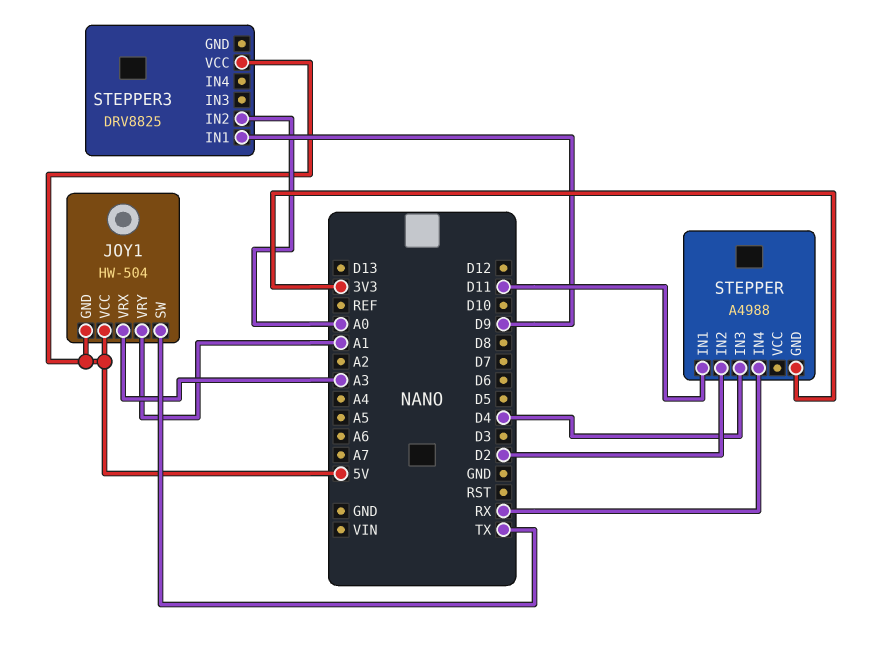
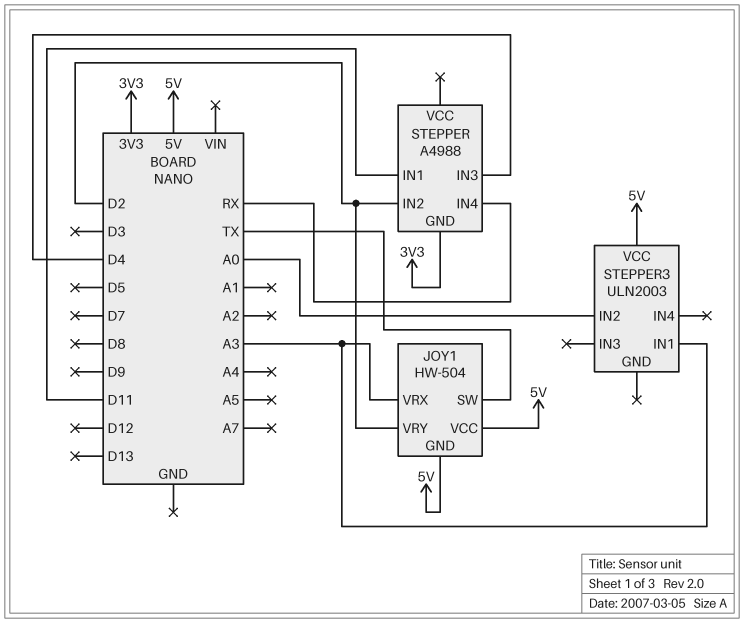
JOY1 pin VRY: A1 -> D2
STEPPER3: DRV8825 -> ULN2003
STEPPER3 pin IN1: D9 -> A3

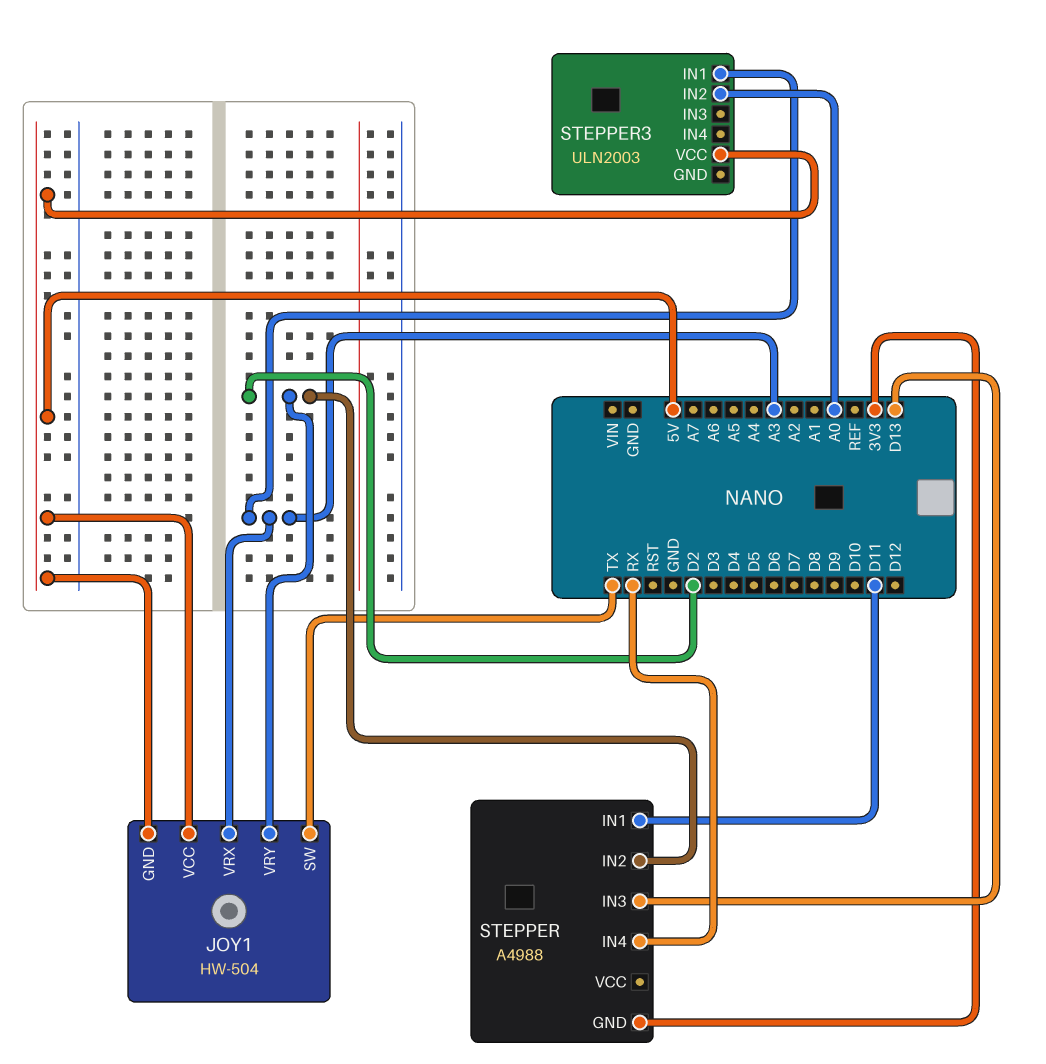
STEPPER pin IN3: D4 -> D13

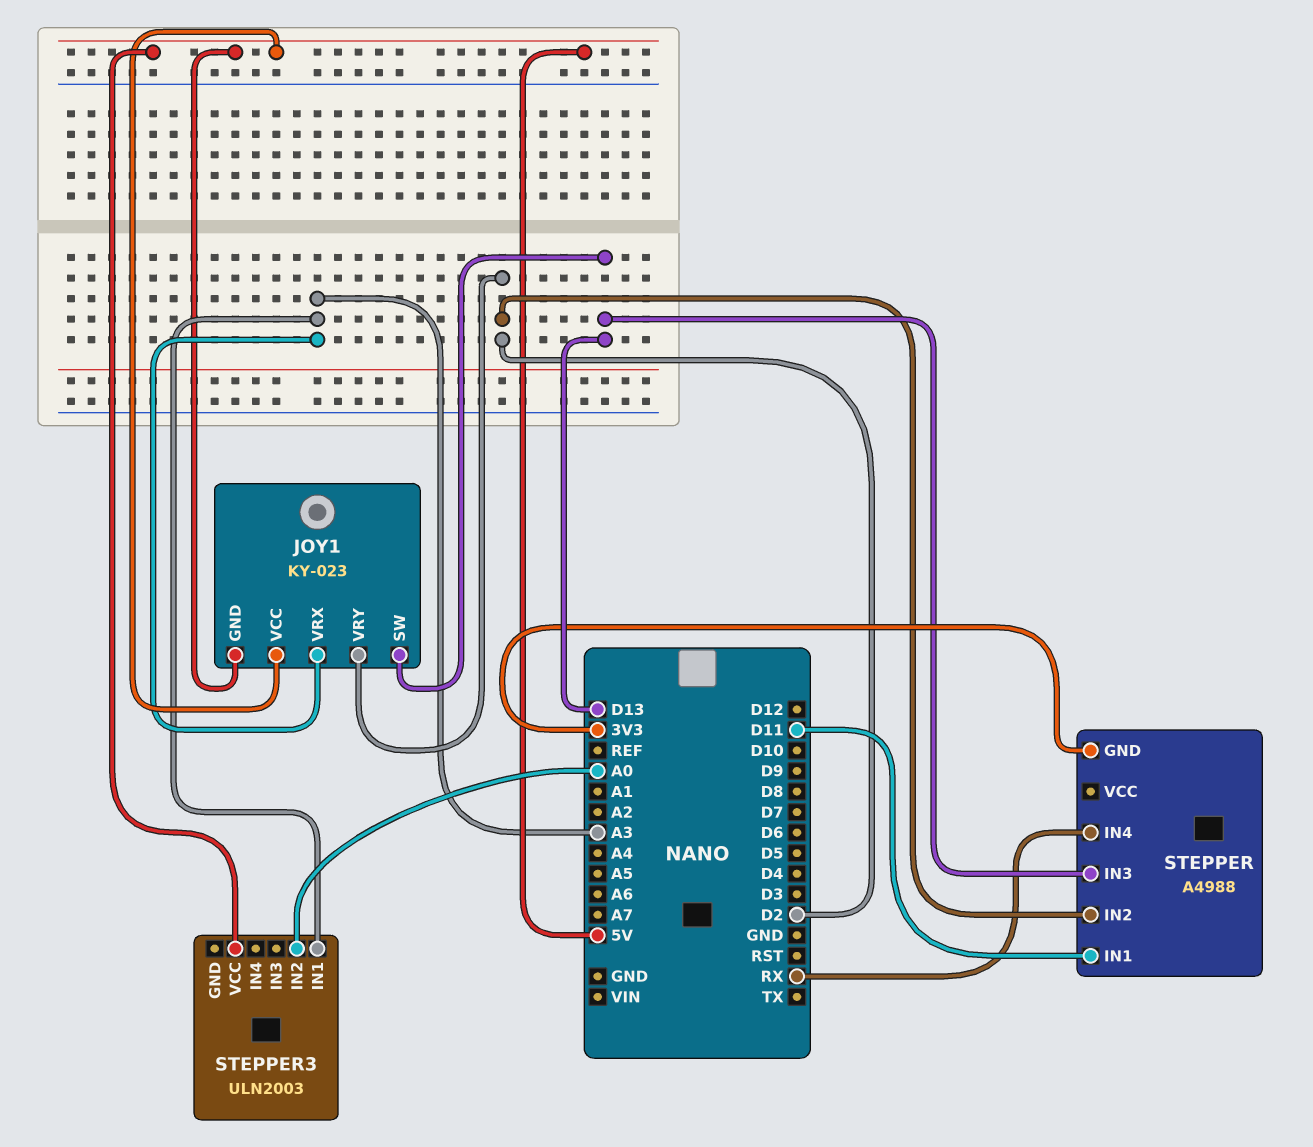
JOY1: HW-504 -> KY-023
JOY1 pin SW: TX -> D13

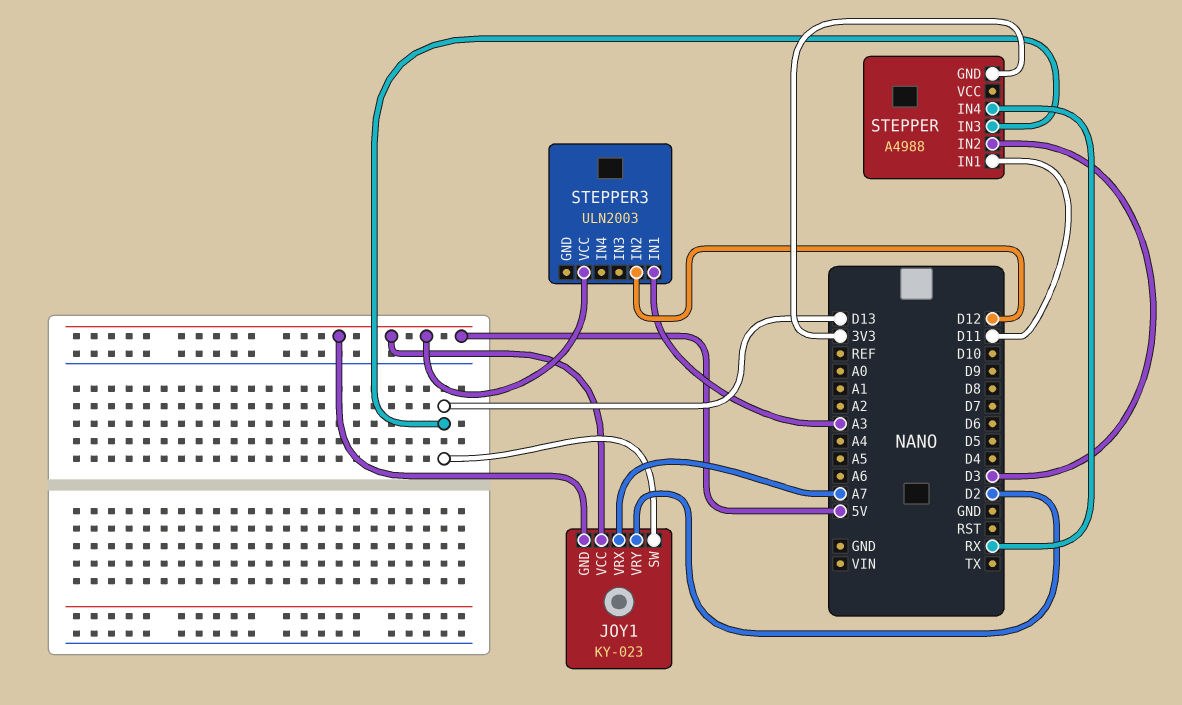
JOY1 pin VRX: A3 -> A7
STEPPER pin IN2: D2 -> D3
STEPPER3 pin IN2: A0 -> D12

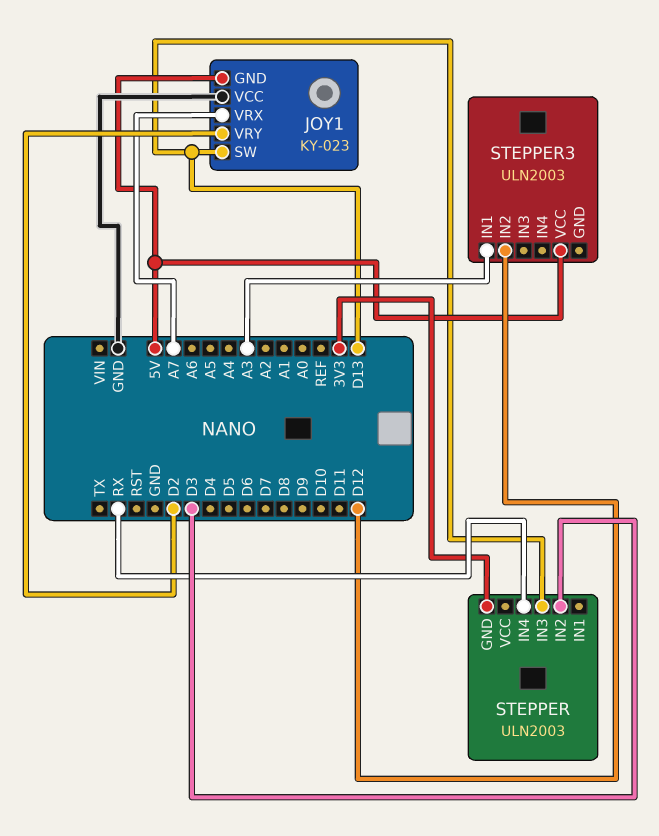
JOY1 pin VCC: 5V -> GND
STEPPER: A4988 -> ULN2003
STEPPER pin IN1: D11 -> none

